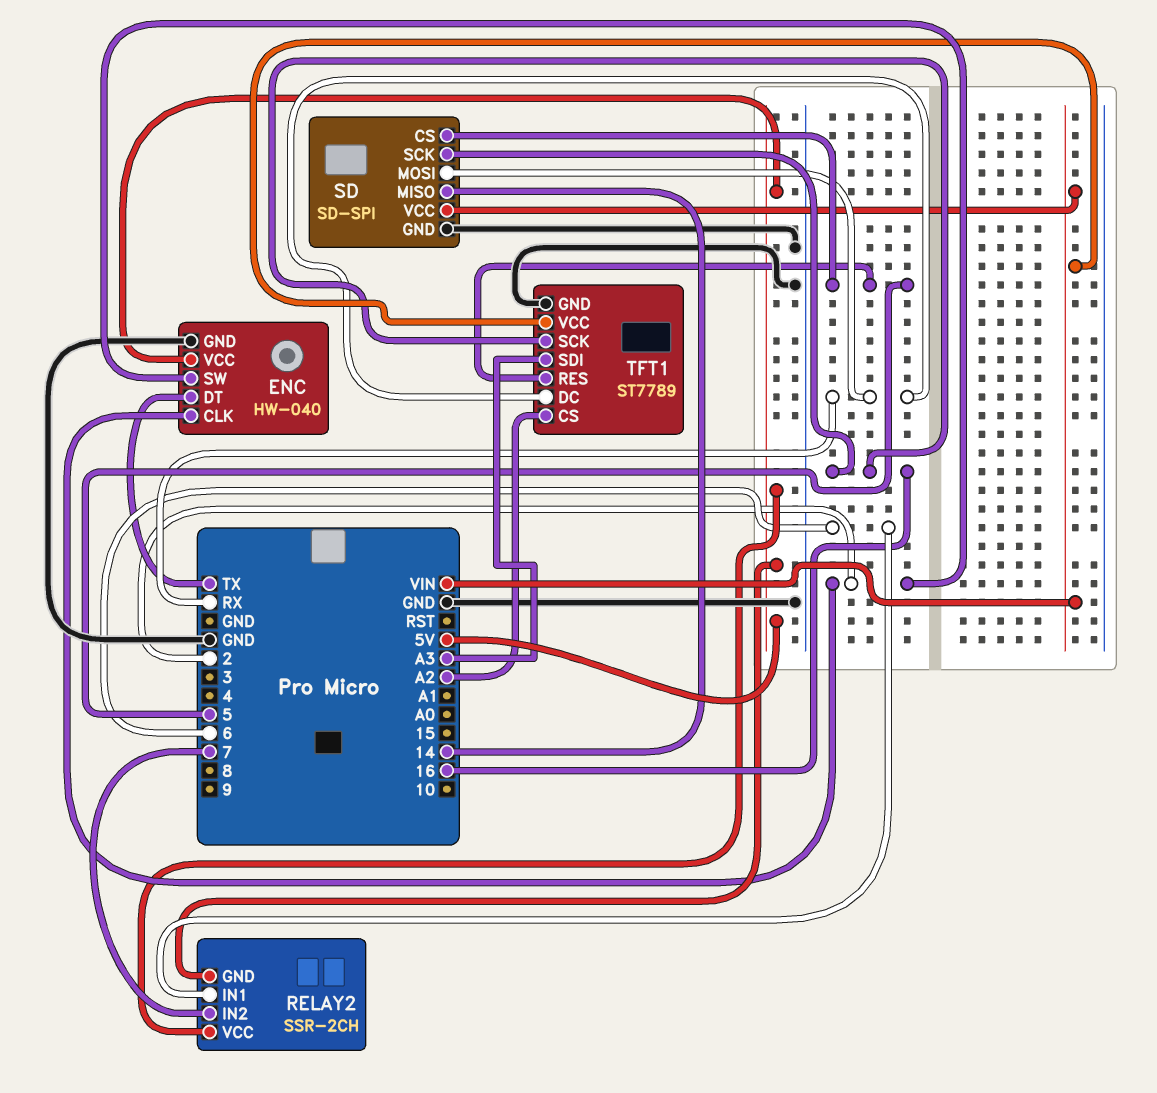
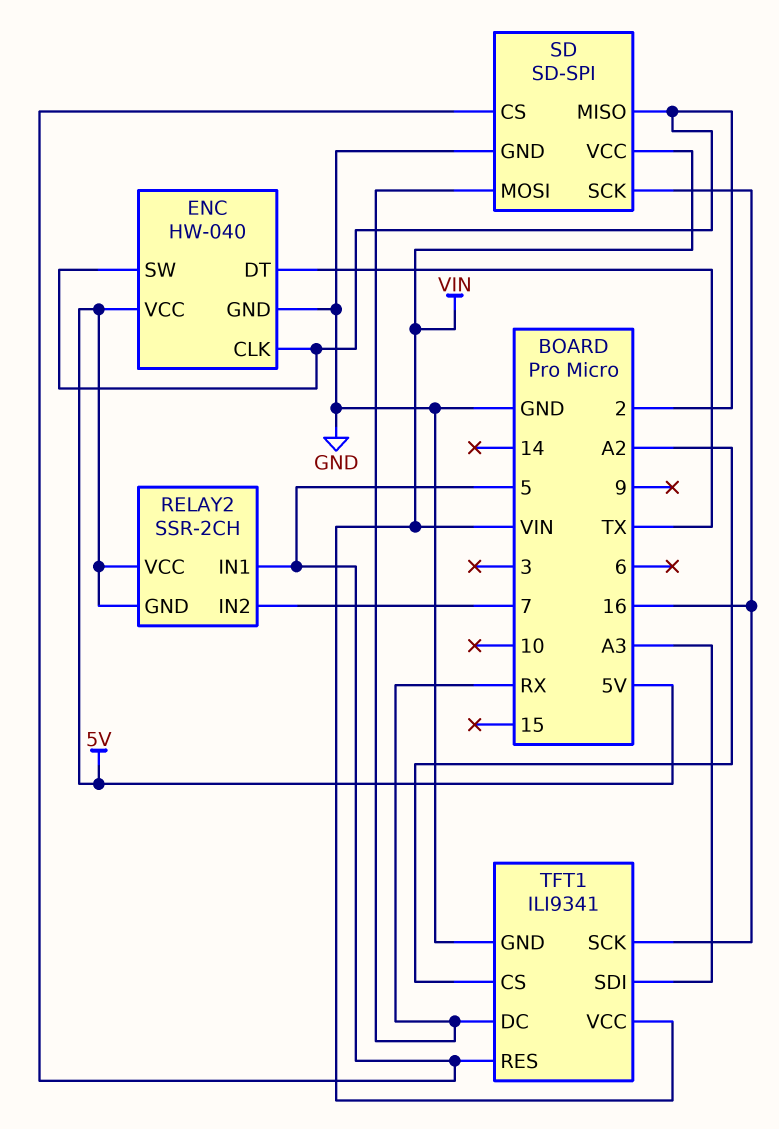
RELAY2 pin IN1: 6 -> 5
SD pin MISO: 14 -> 2
TFT1: ST7789 -> ILI9341

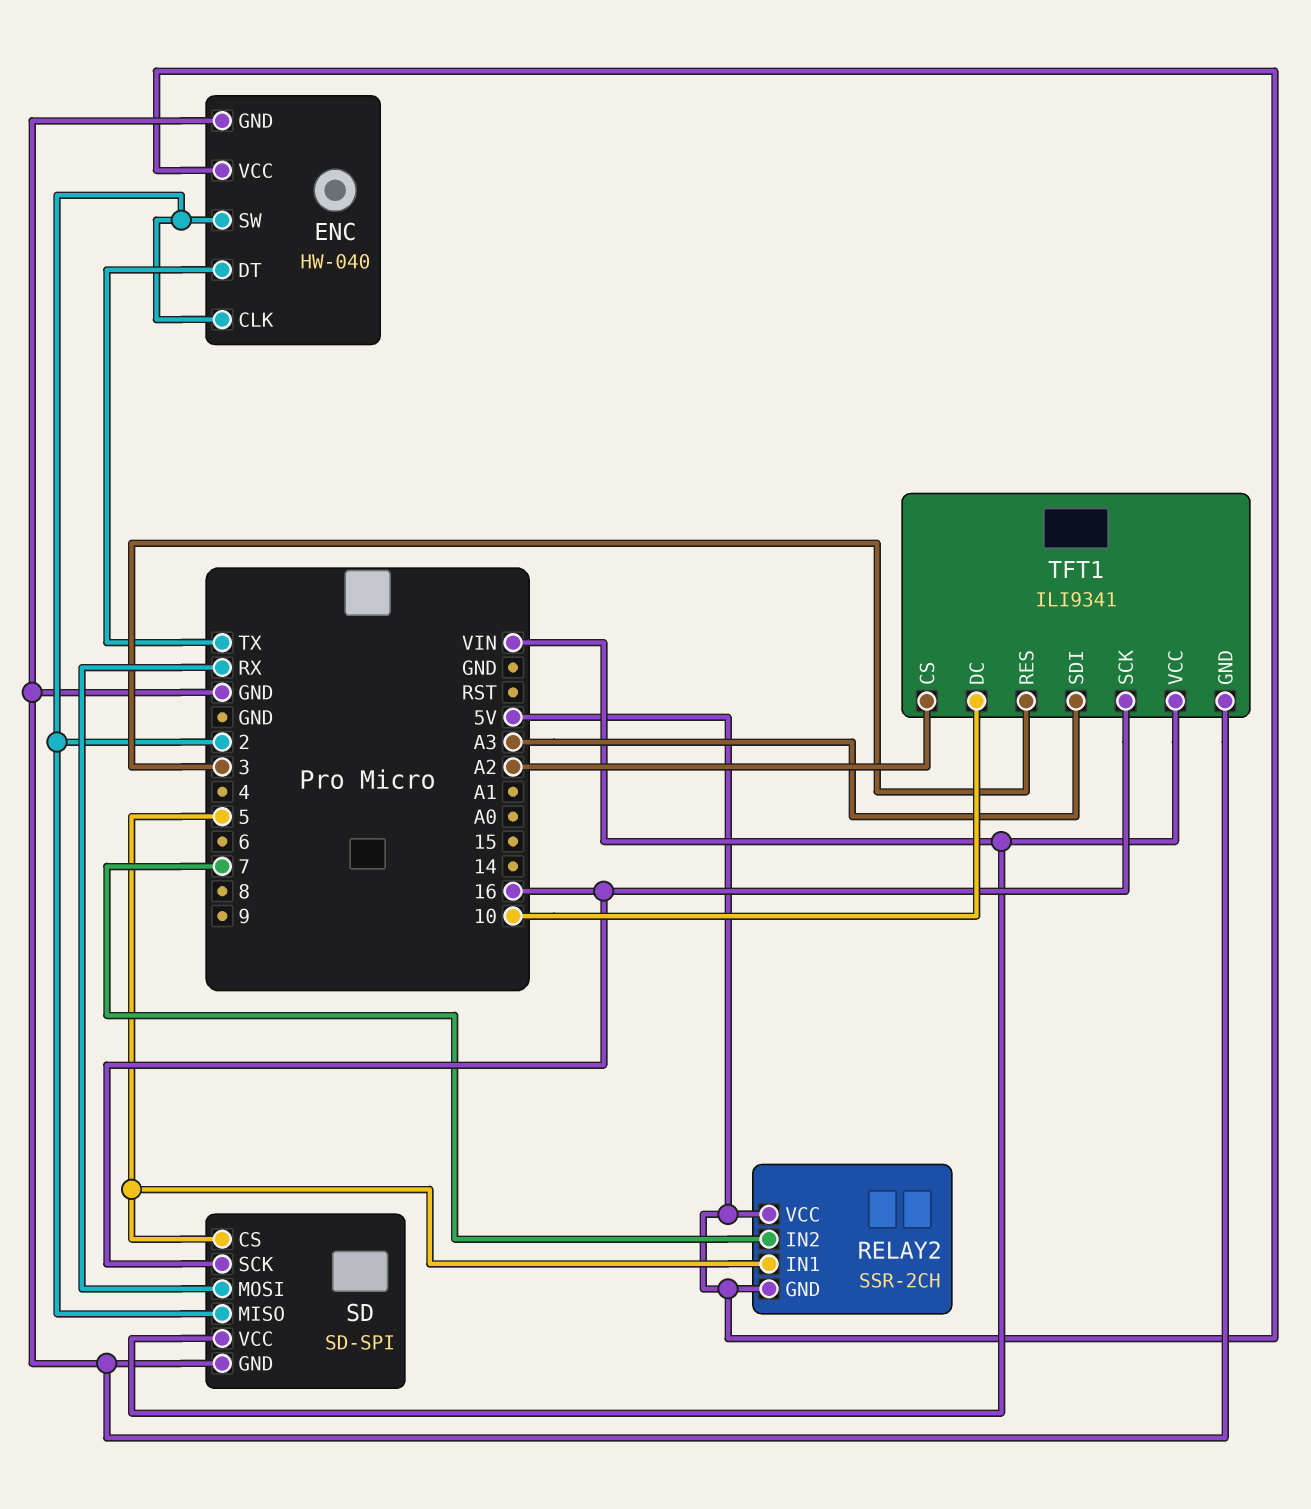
TFT1 pin DC: RX -> 10
TFT1 pin RES: 5 -> 3

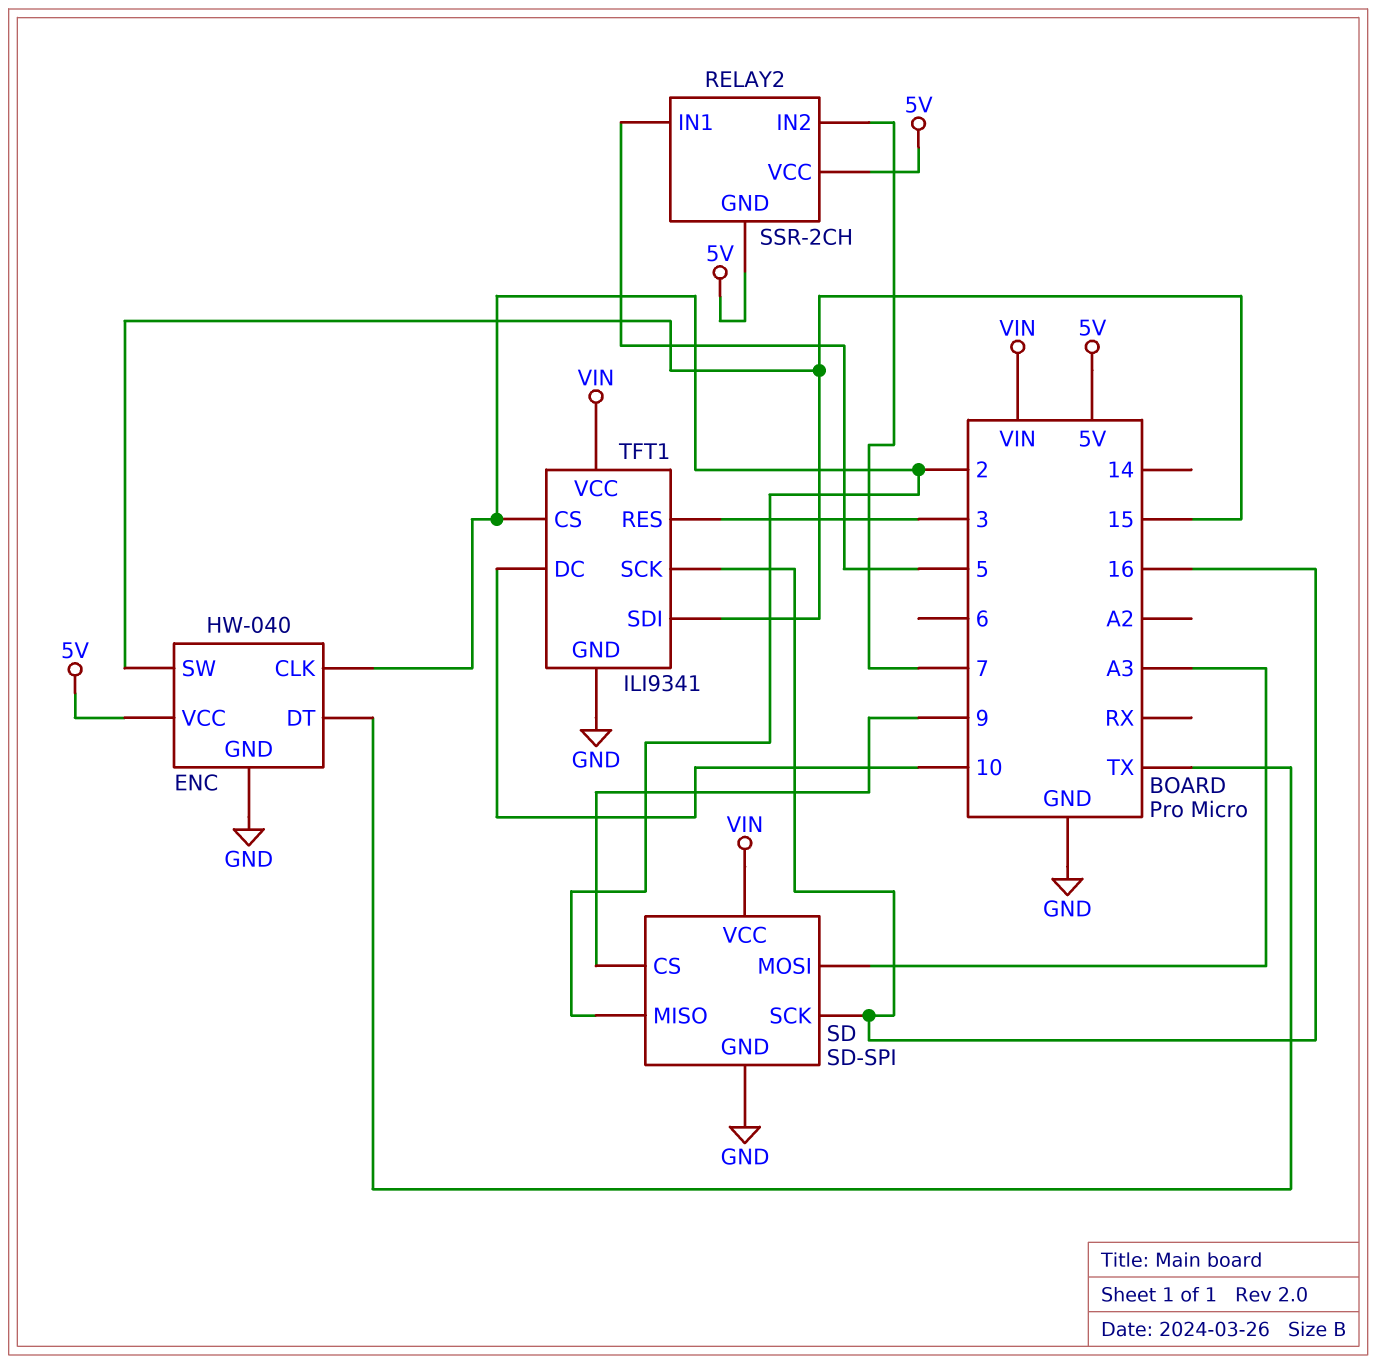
ENC pin SW: 2 -> 15
SD pin CS: 5 -> 9
SD pin MOSI: RX -> A3
TFT1 pin CS: A2 -> 2
TFT1 pin SDI: A3 -> 15

